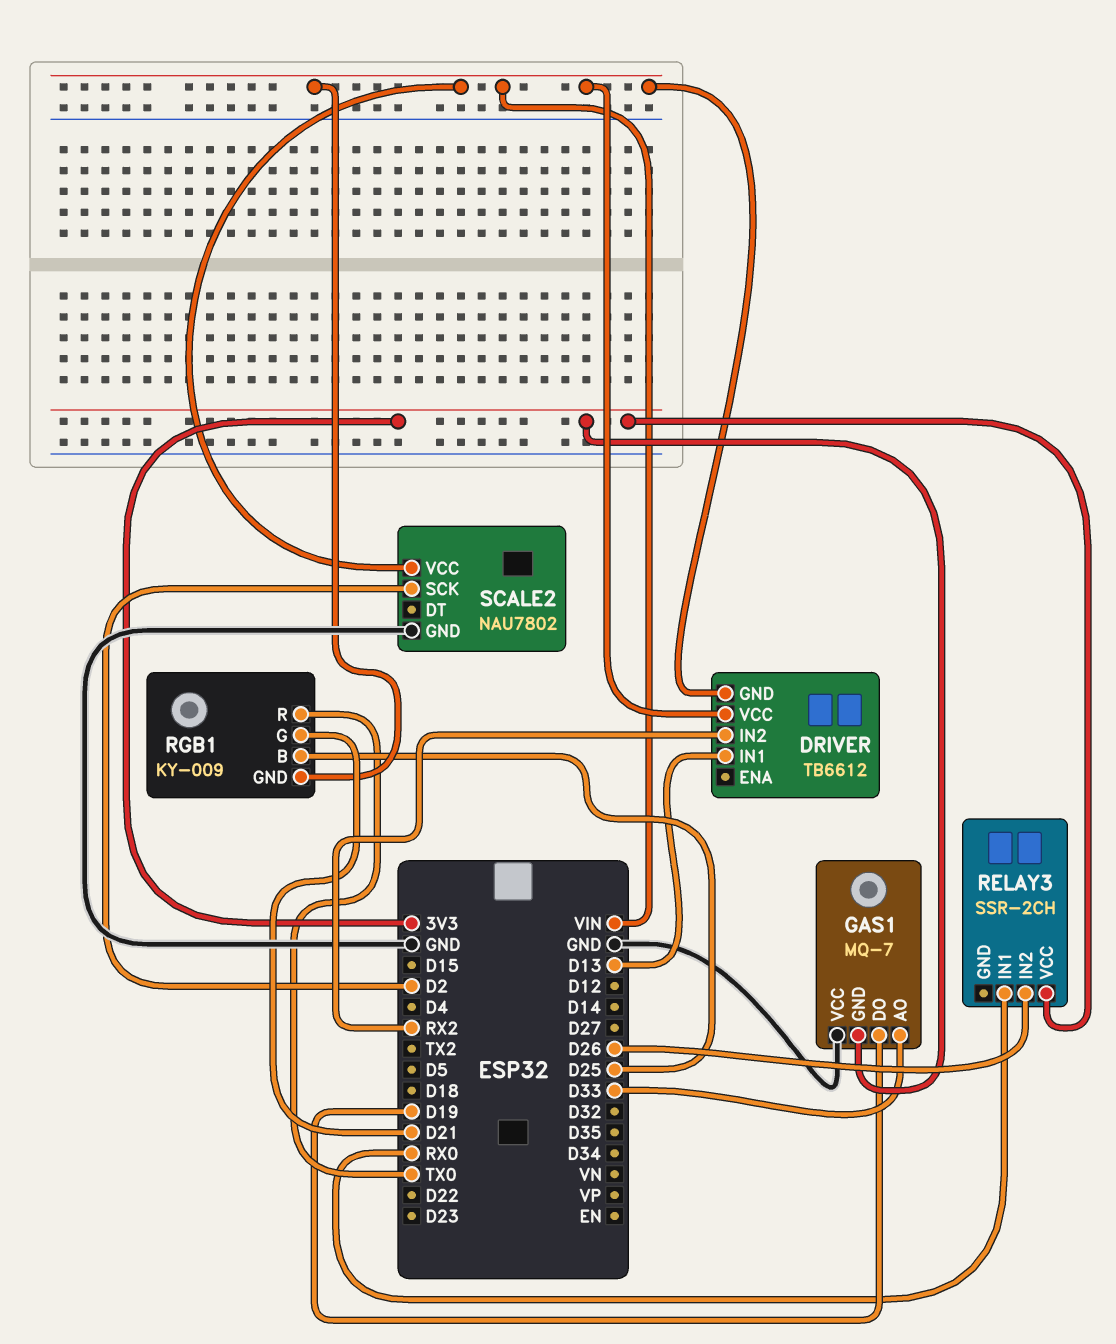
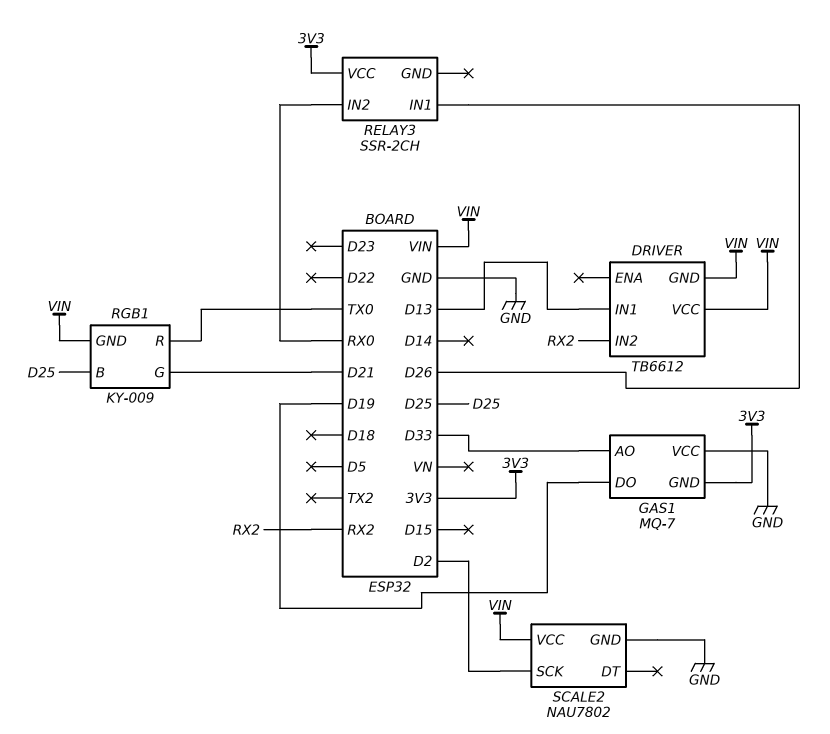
RELAY3 pin IN1: RX0 -> D26
RELAY3 pin IN2: D26 -> RX0

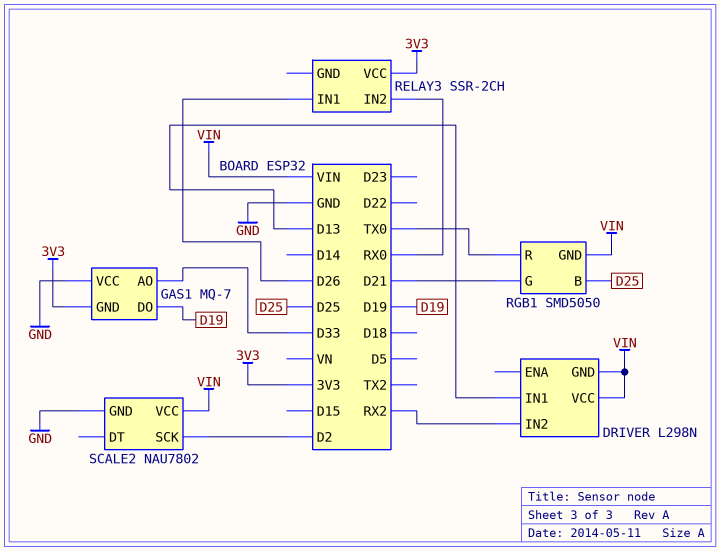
DRIVER: TB6612 -> L298N
RGB1: KY-009 -> SMD5050

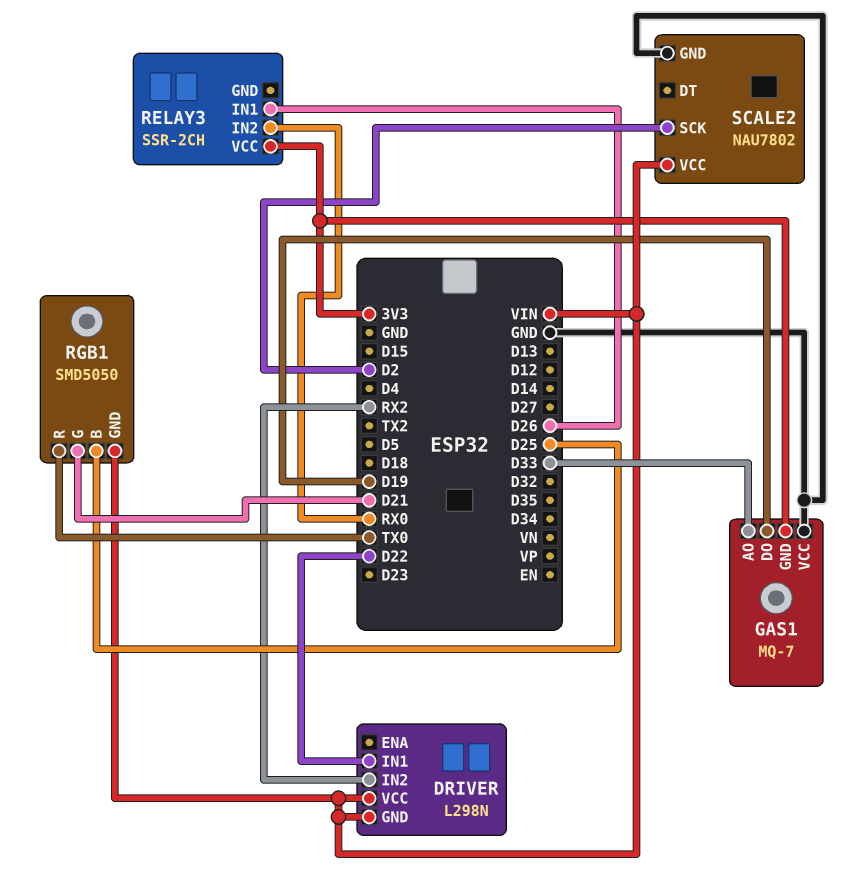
DRIVER pin IN1: D13 -> D22

